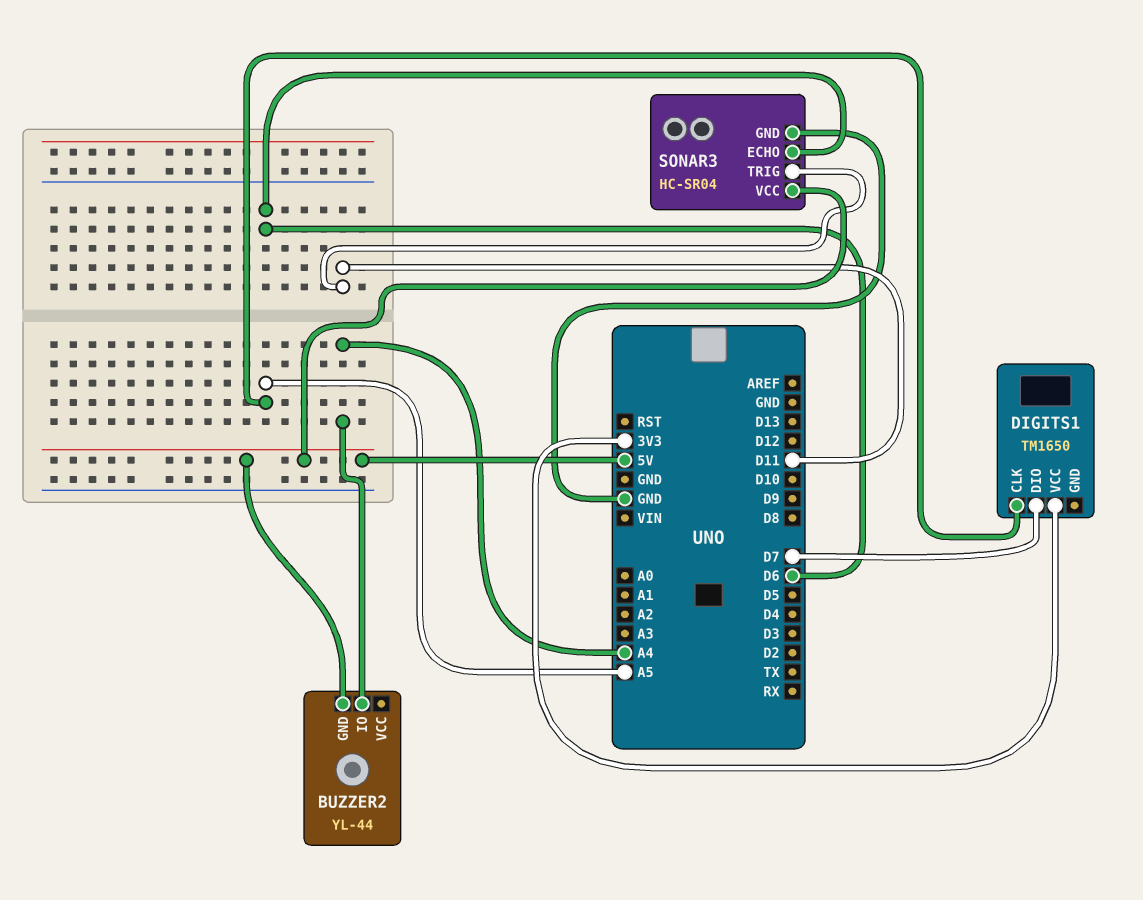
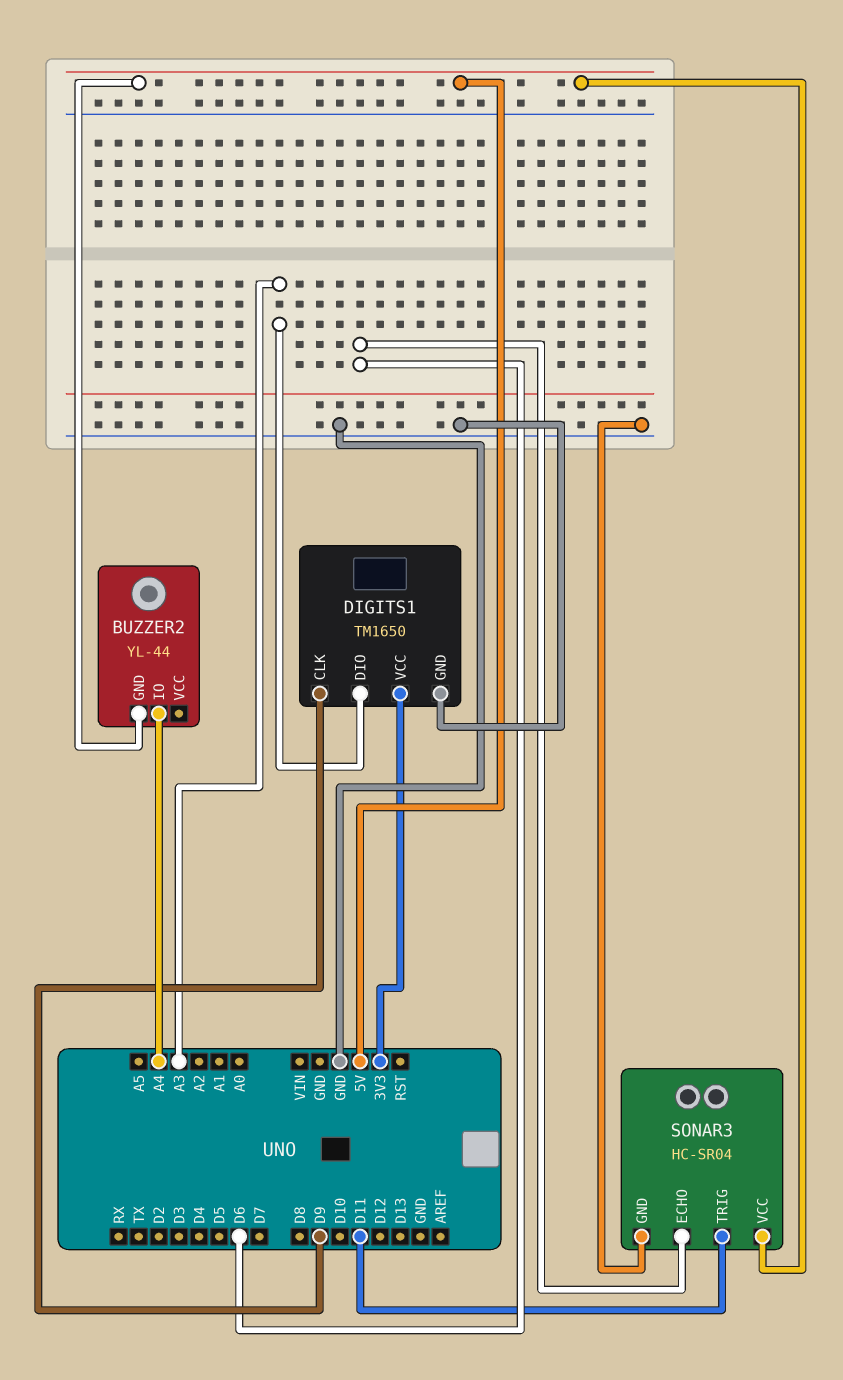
DIGITS1 pin CLK: A5 -> D9
DIGITS1 pin DIO: D7 -> A3
DIGITS1 pin GND: none -> GND

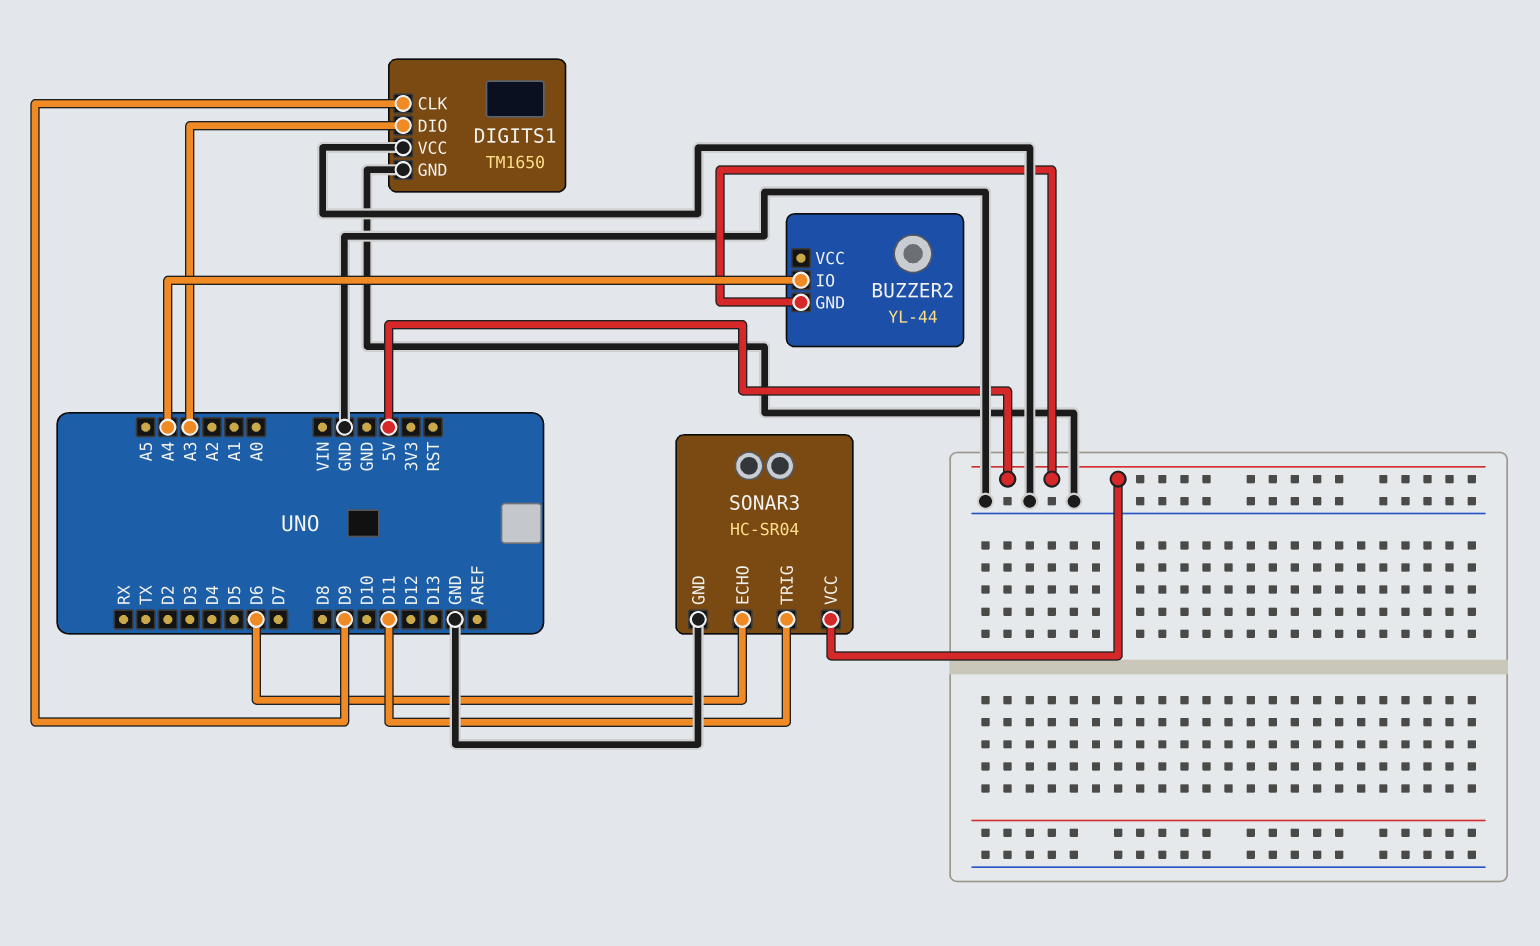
DIGITS1 pin VCC: 3V3 -> GND

